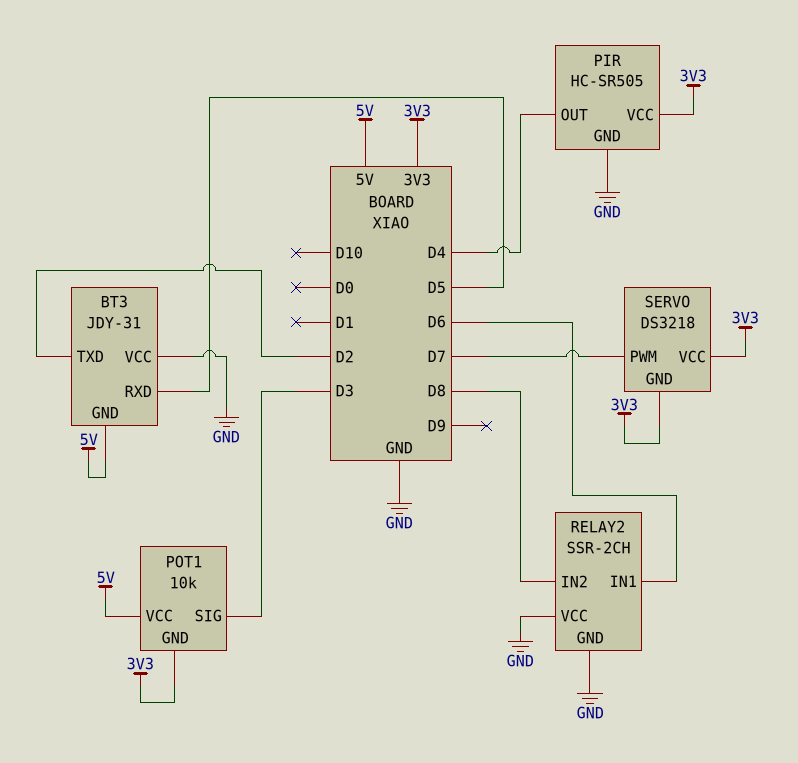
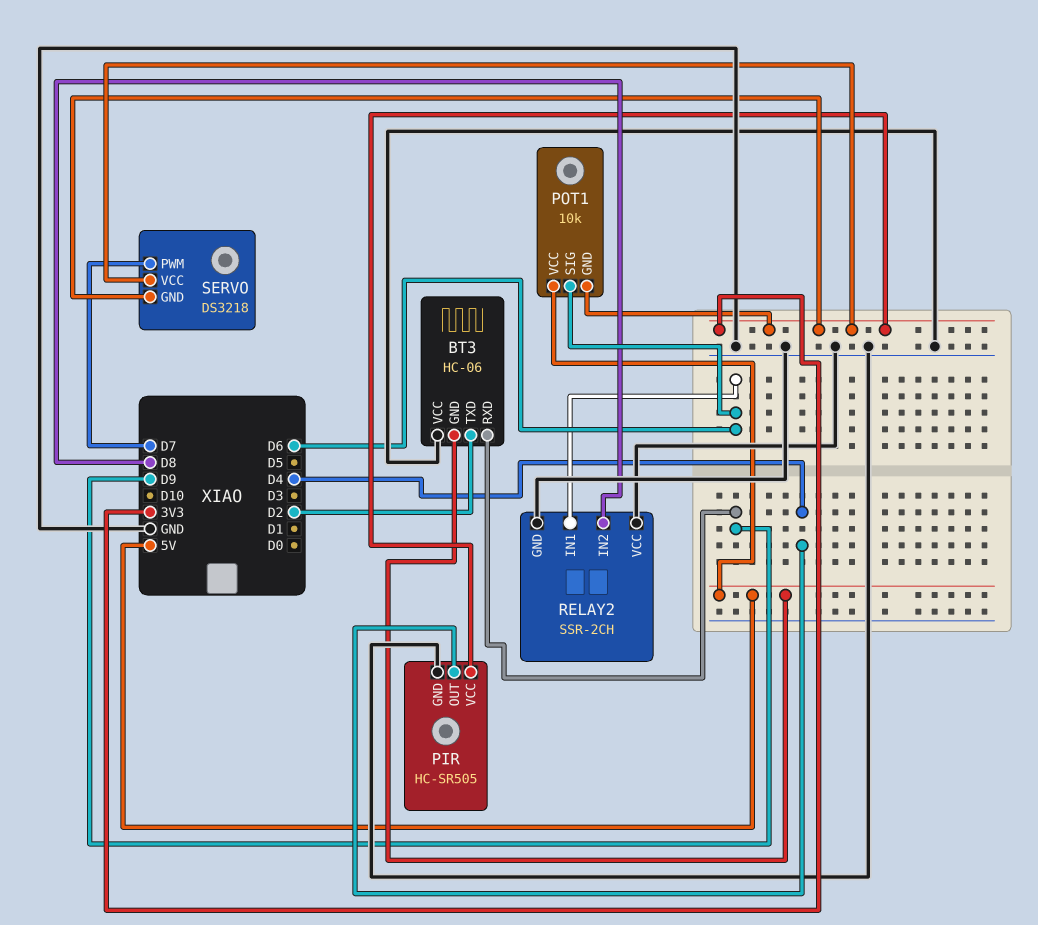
BT3: JDY-31 -> HC-06
BT3 pin RXD: D5 -> D9
POT1 pin SIG: D3 -> D6

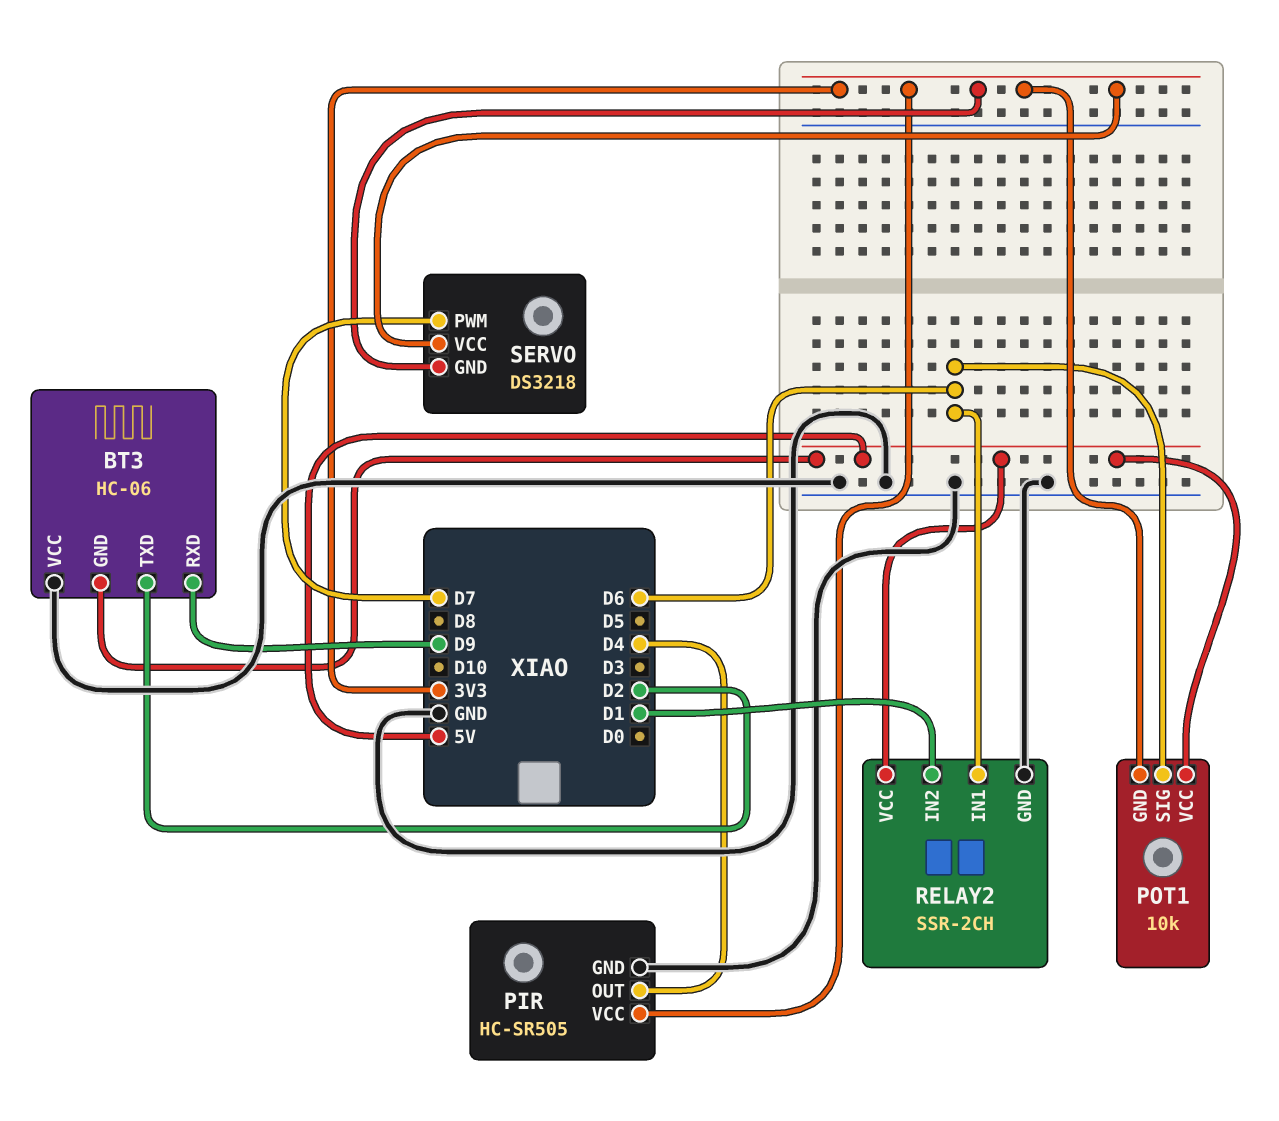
RELAY2 pin IN2: D8 -> D1
RELAY2 pin VCC: GND -> 5V

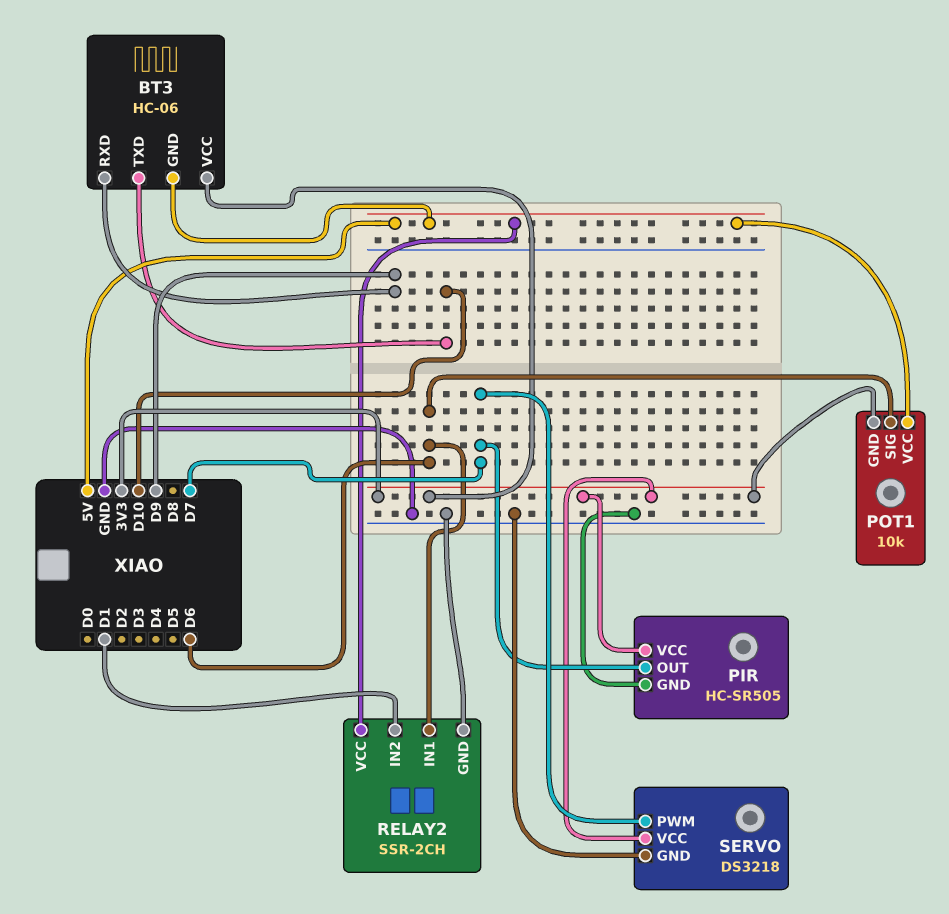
BT3 pin TXD: D2 -> D10
BT3 pin VCC: GND -> 3V3
PIR pin OUT: D4 -> D7
SERVO pin GND: 3V3 -> GND

